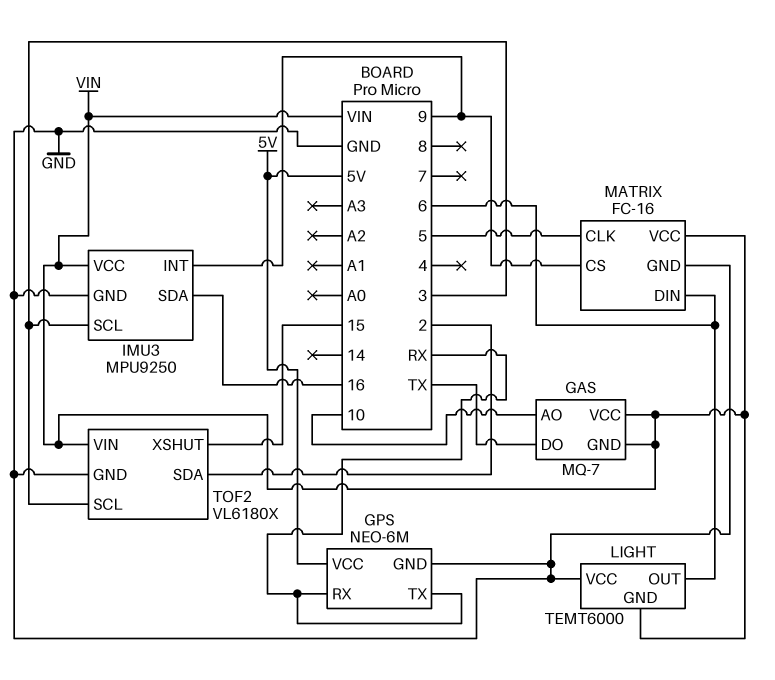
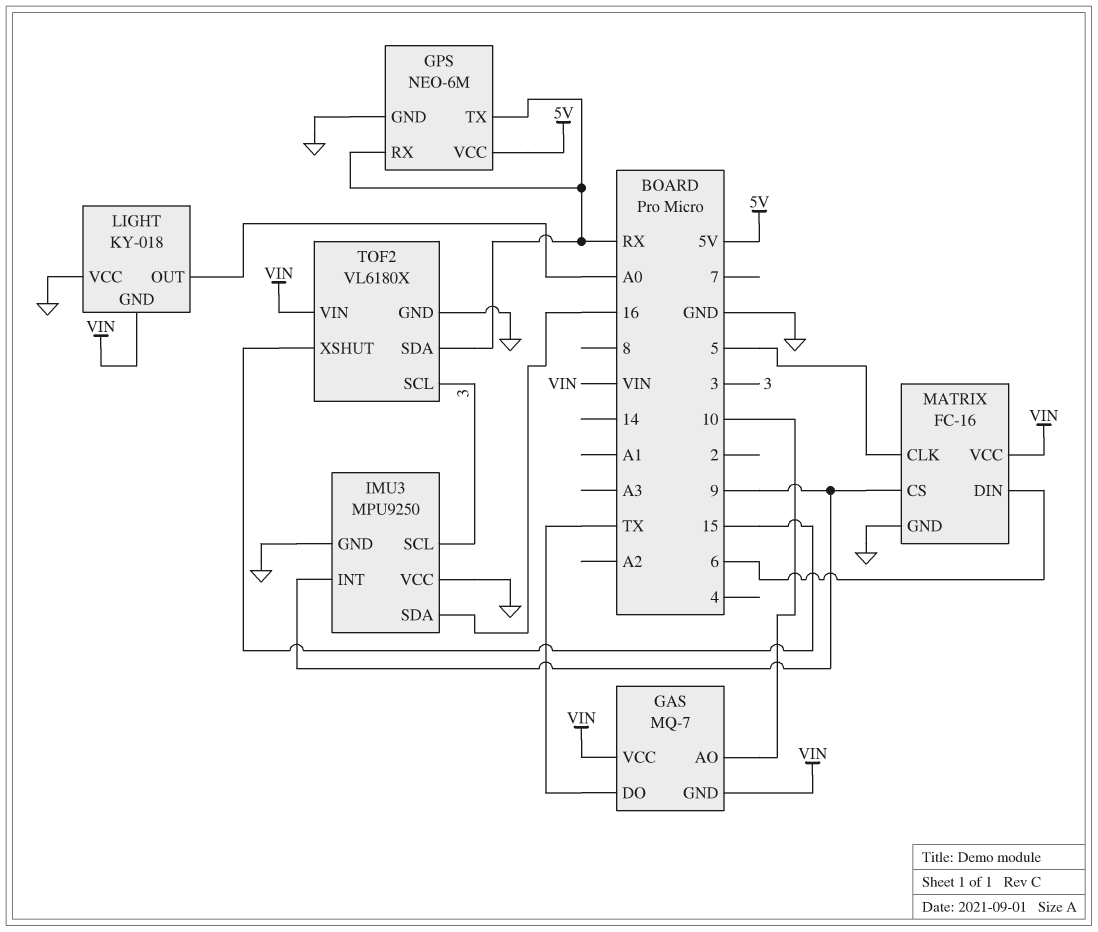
IMU3 pin VCC: VIN -> GND
LIGHT: TEMT6000 -> KY-018
LIGHT pin OUT: 6 -> A0
TOF2 pin SDA: 2 -> RX

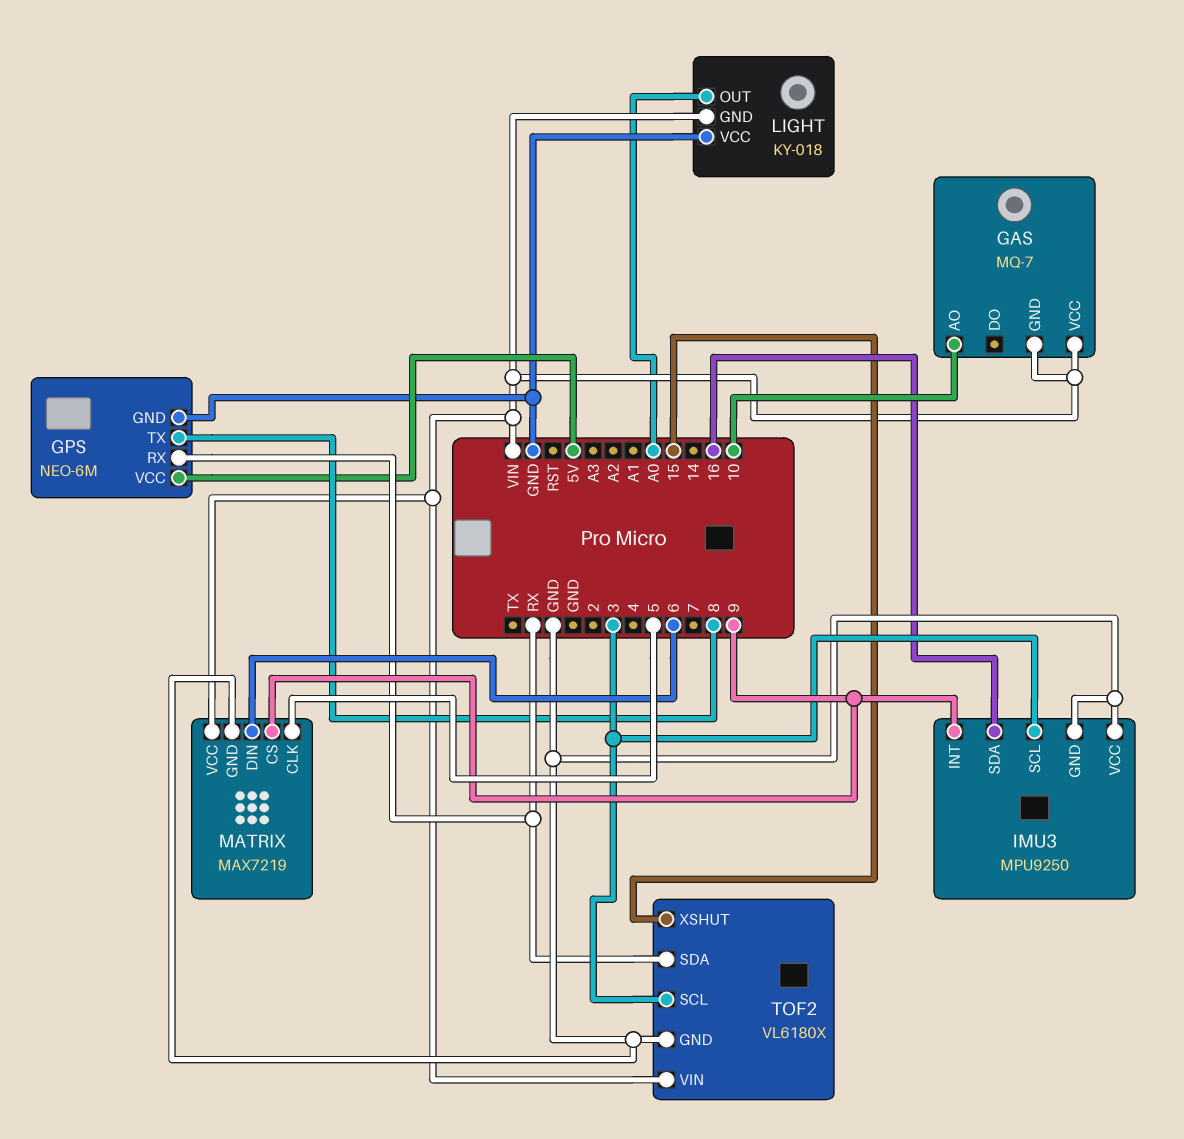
GAS pin DO: TX -> none
GPS pin TX: RX -> 8
MATRIX: FC-16 -> MAX7219

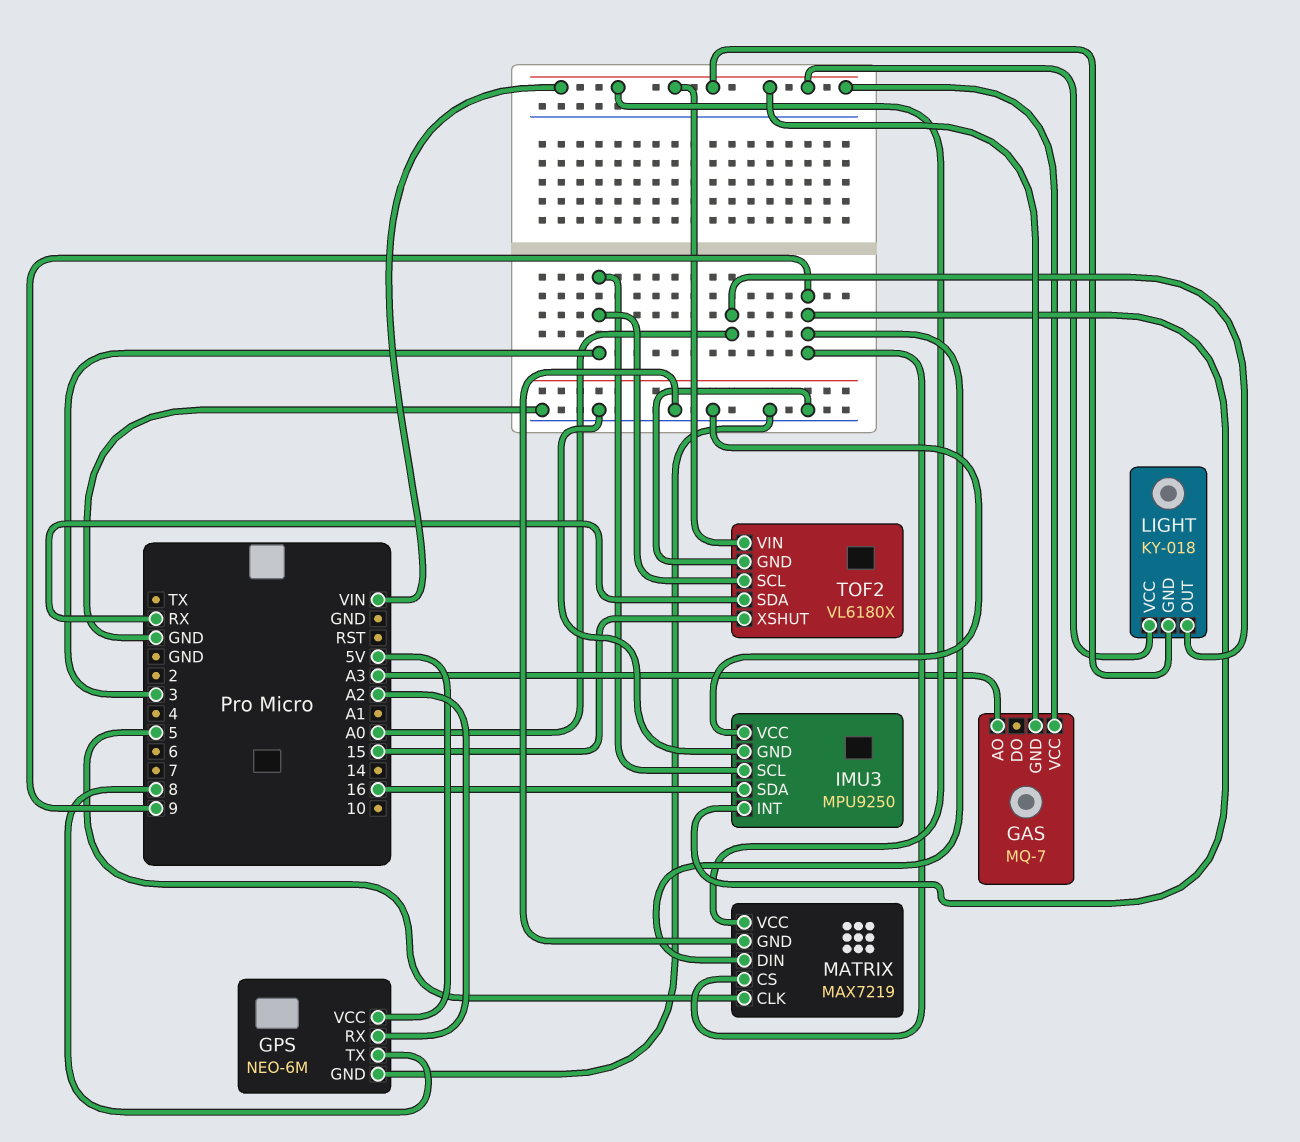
GAS pin AO: 10 -> A3
GPS pin RX: RX -> A2
LIGHT pin VCC: GND -> VIN
MATRIX pin DIN: 6 -> 9

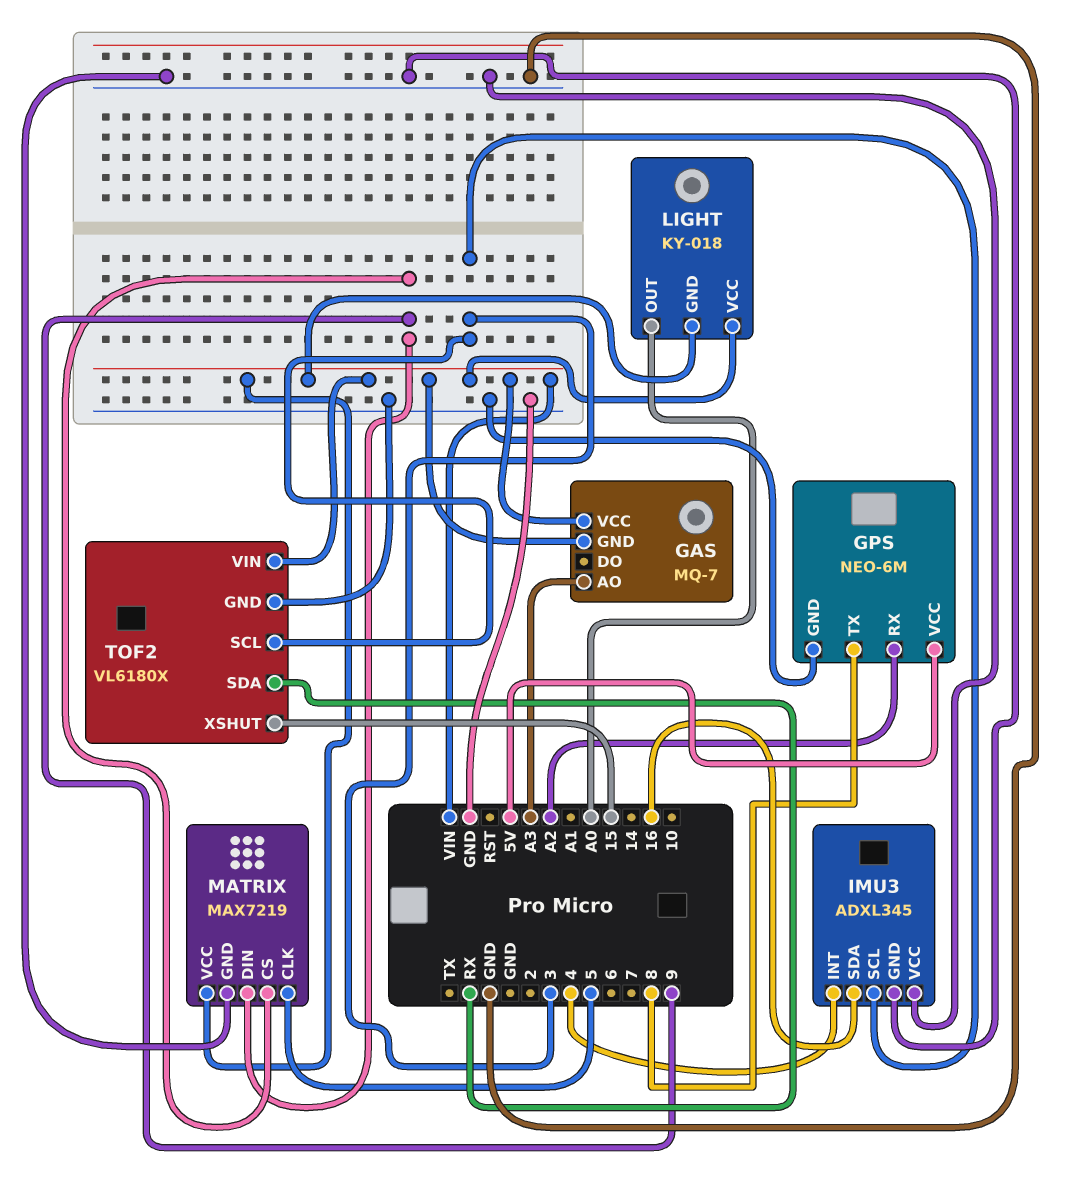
IMU3: MPU9250 -> ADXL345
IMU3 pin INT: 9 -> 4

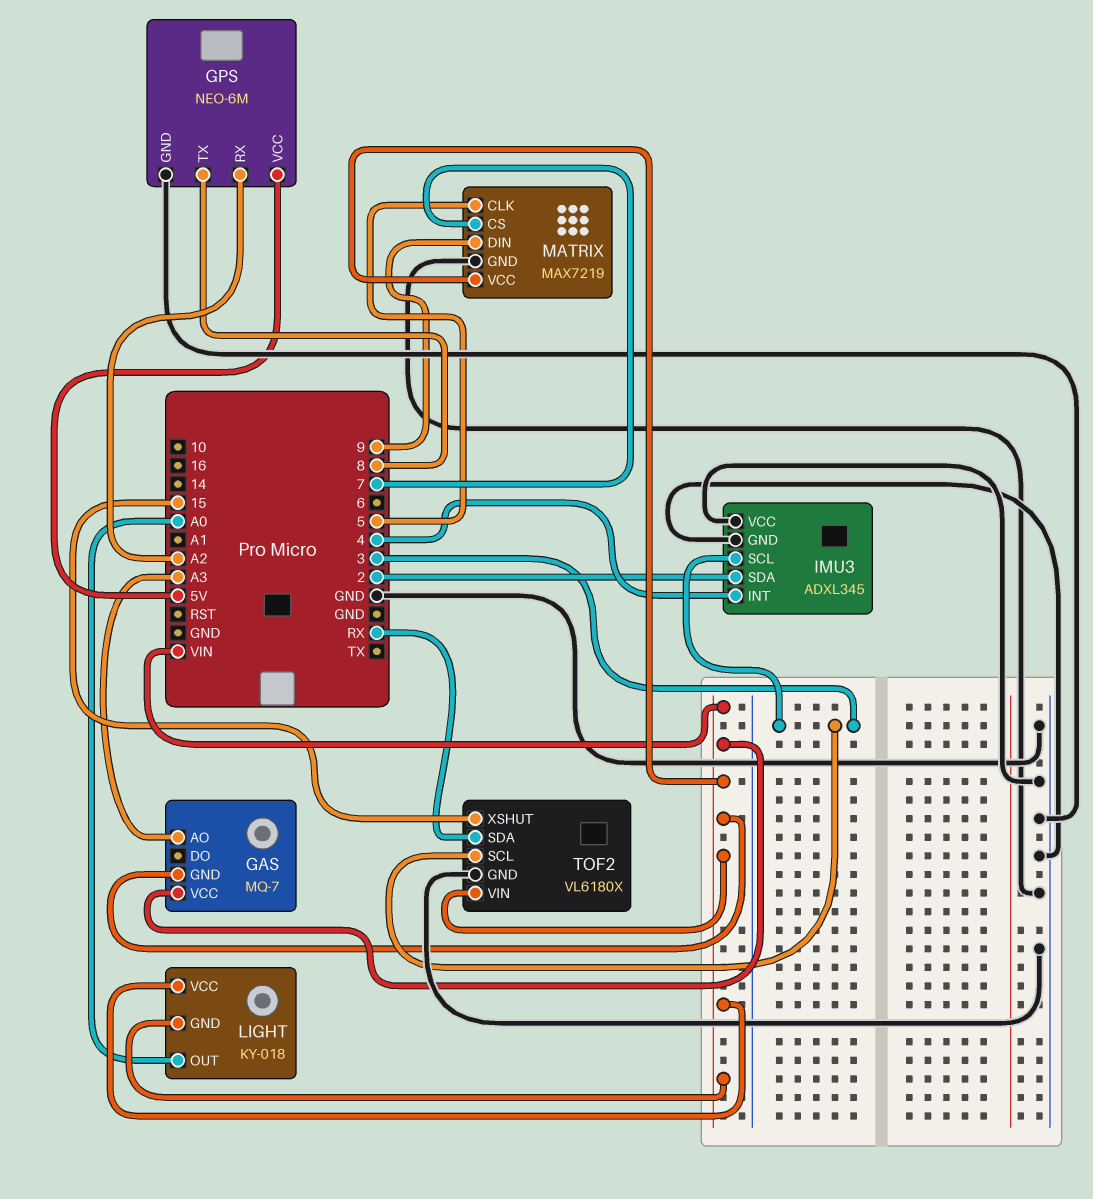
IMU3 pin SDA: 16 -> 2
MATRIX pin CS: 9 -> 7

